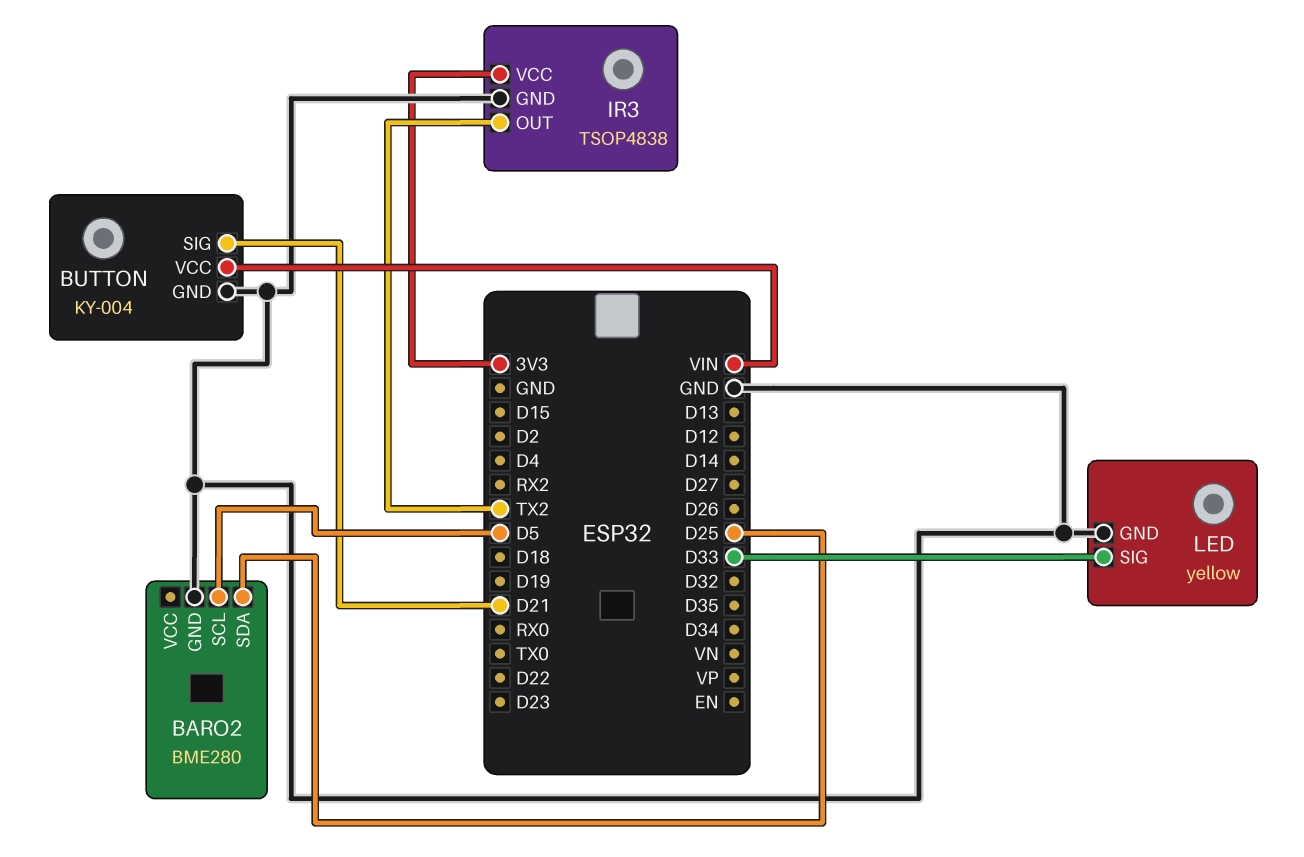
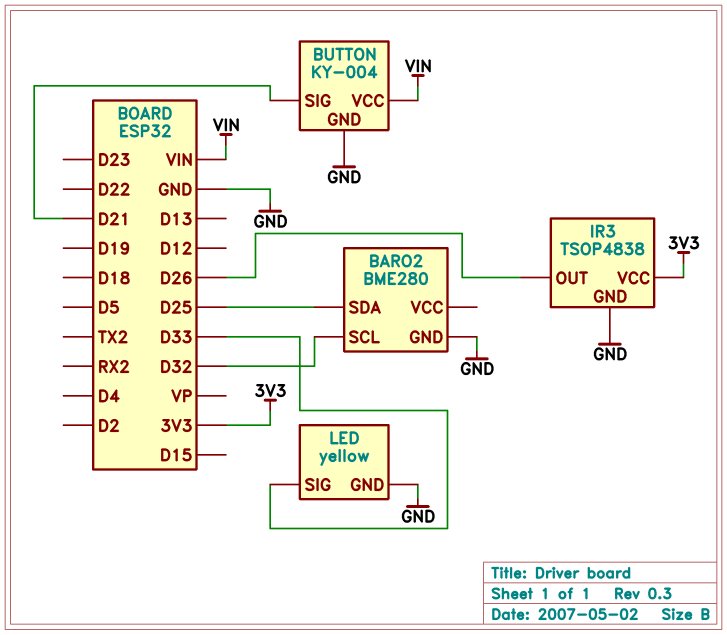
BARO2 pin SCL: D5 -> D32
IR3 pin OUT: TX2 -> D26

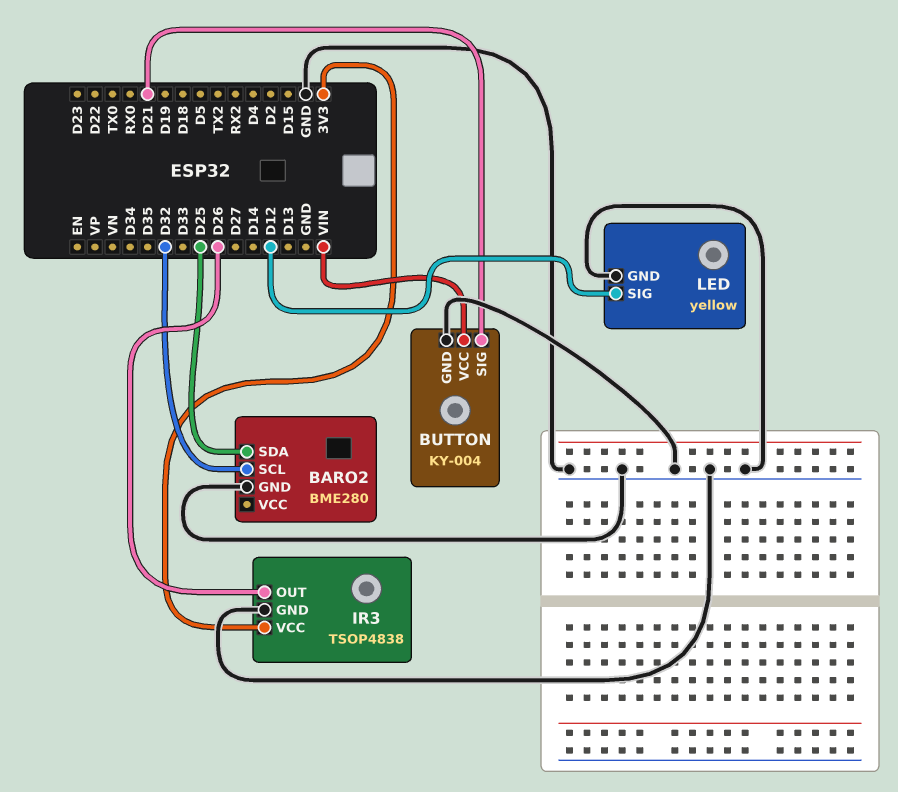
LED pin SIG: D33 -> D12

